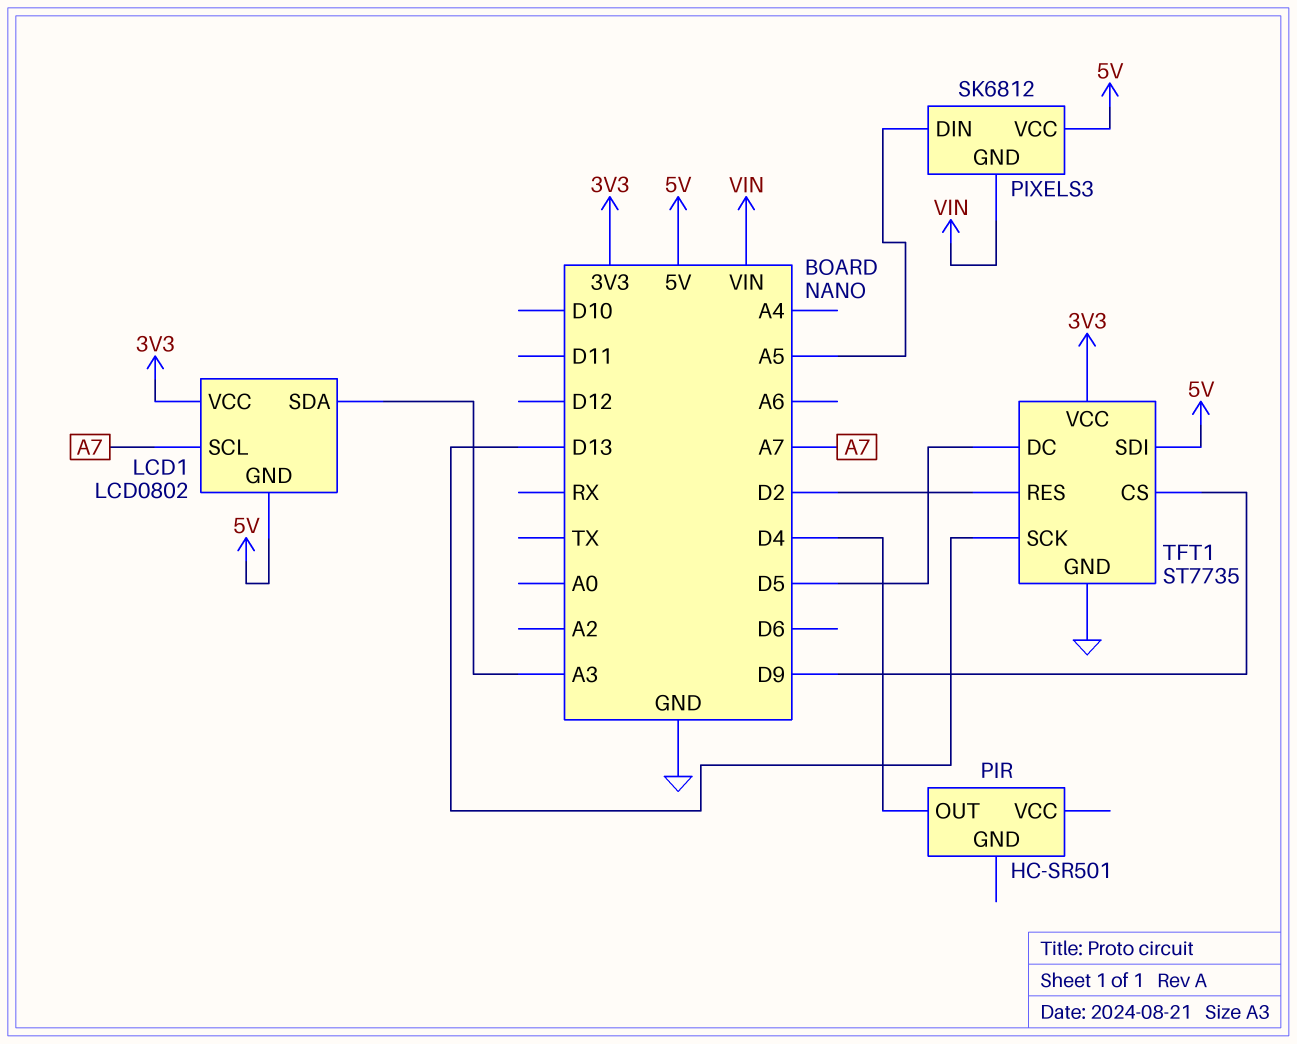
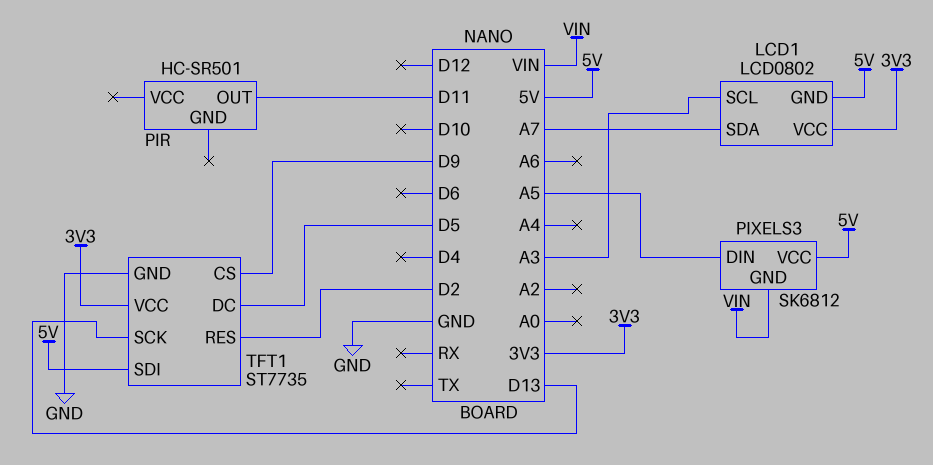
LCD1 pin SCL: A7 -> A3
LCD1 pin SDA: A3 -> A7
PIR pin OUT: D4 -> D11

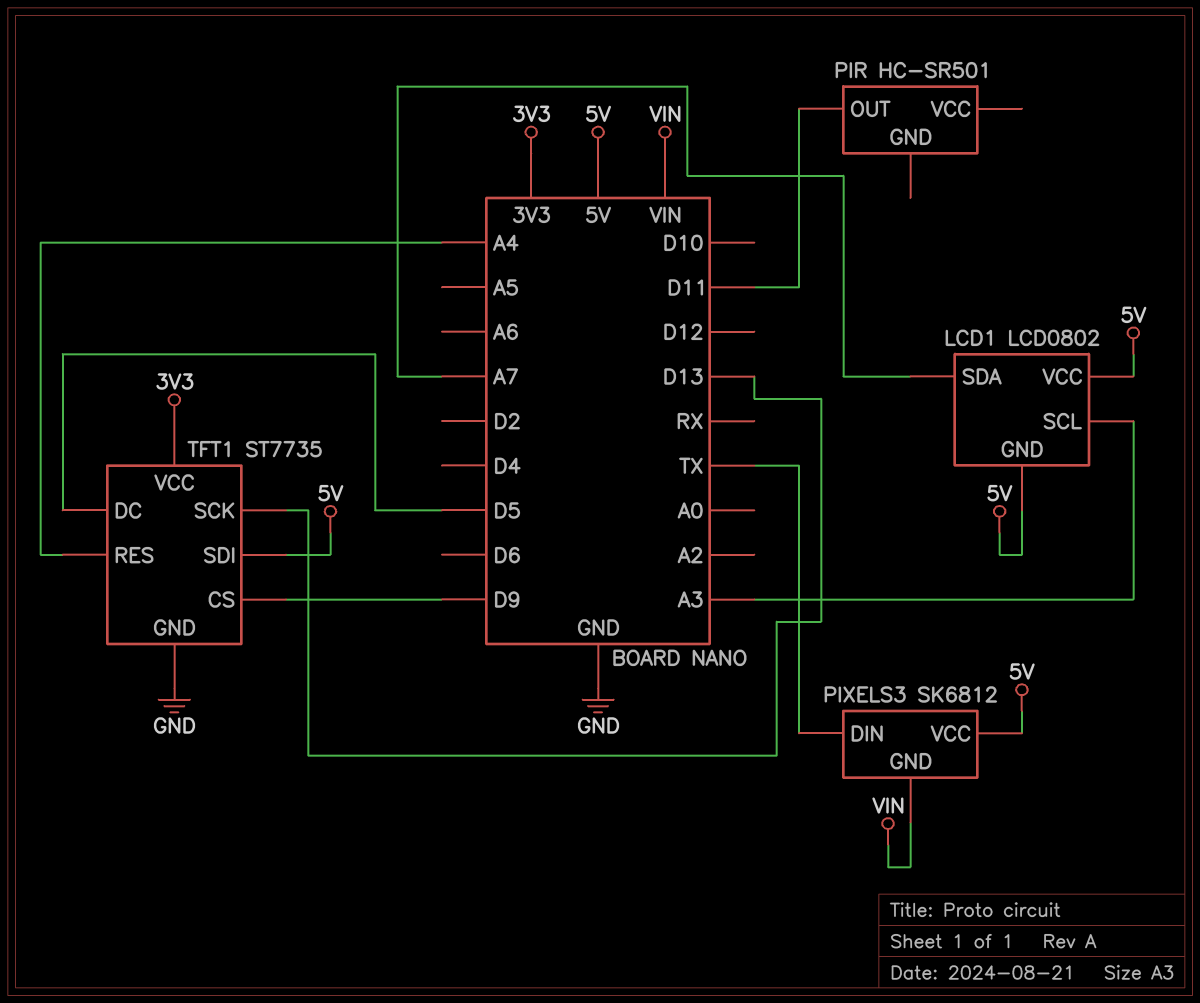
LCD1 pin VCC: 3V3 -> 5V
PIXELS3 pin DIN: A5 -> TX
TFT1 pin RES: D2 -> A4

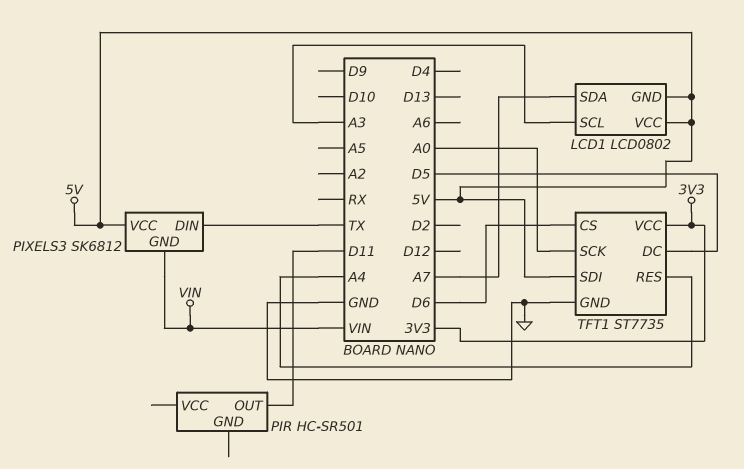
TFT1 pin CS: D9 -> D6
TFT1 pin SCK: D13 -> A0

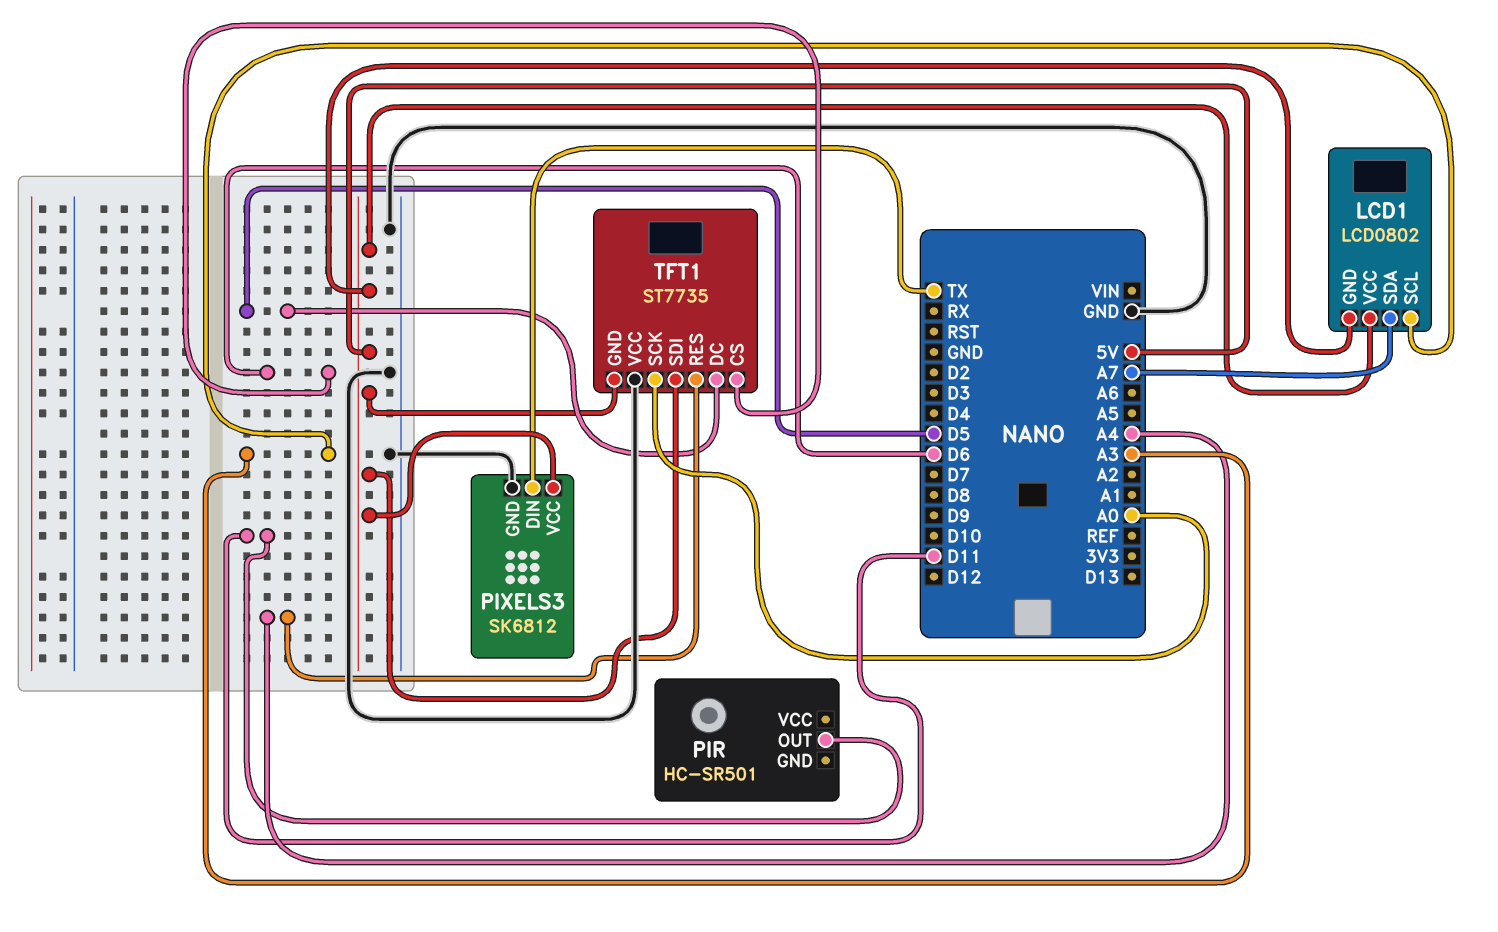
PIXELS3 pin GND: VIN -> GND
TFT1 pin GND: GND -> 5V
TFT1 pin VCC: 3V3 -> GND

